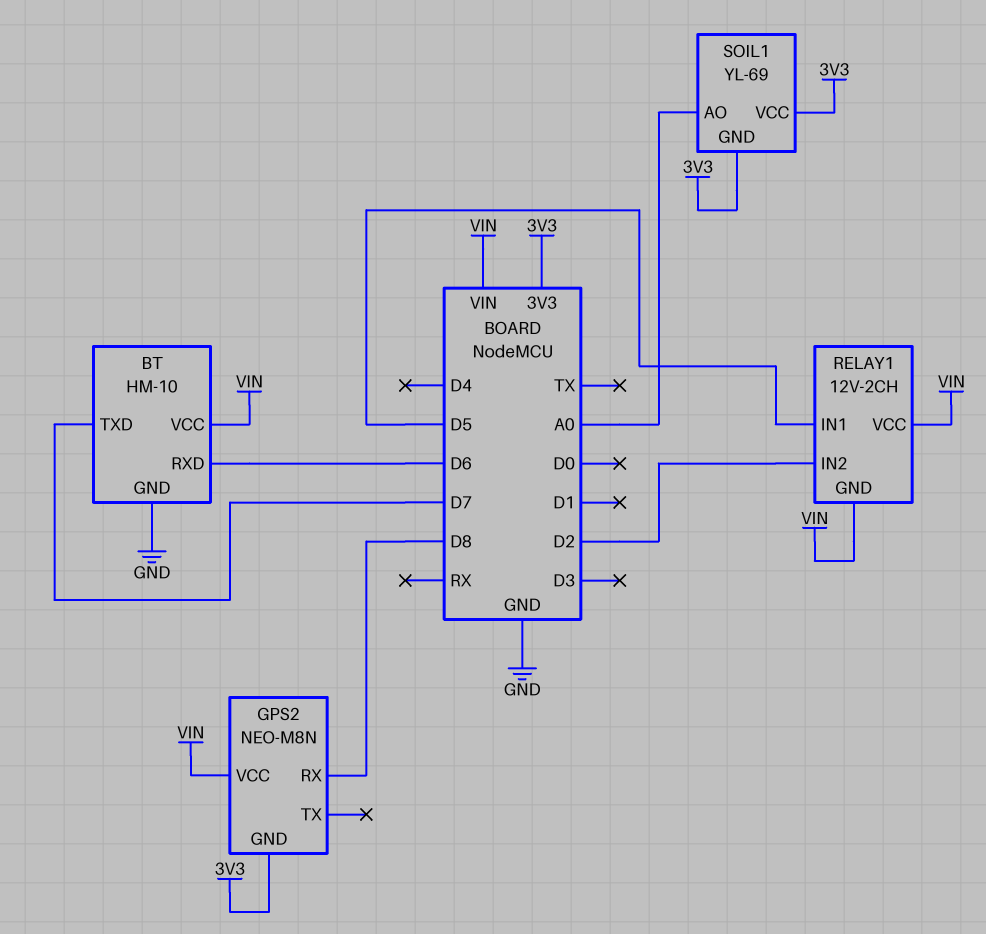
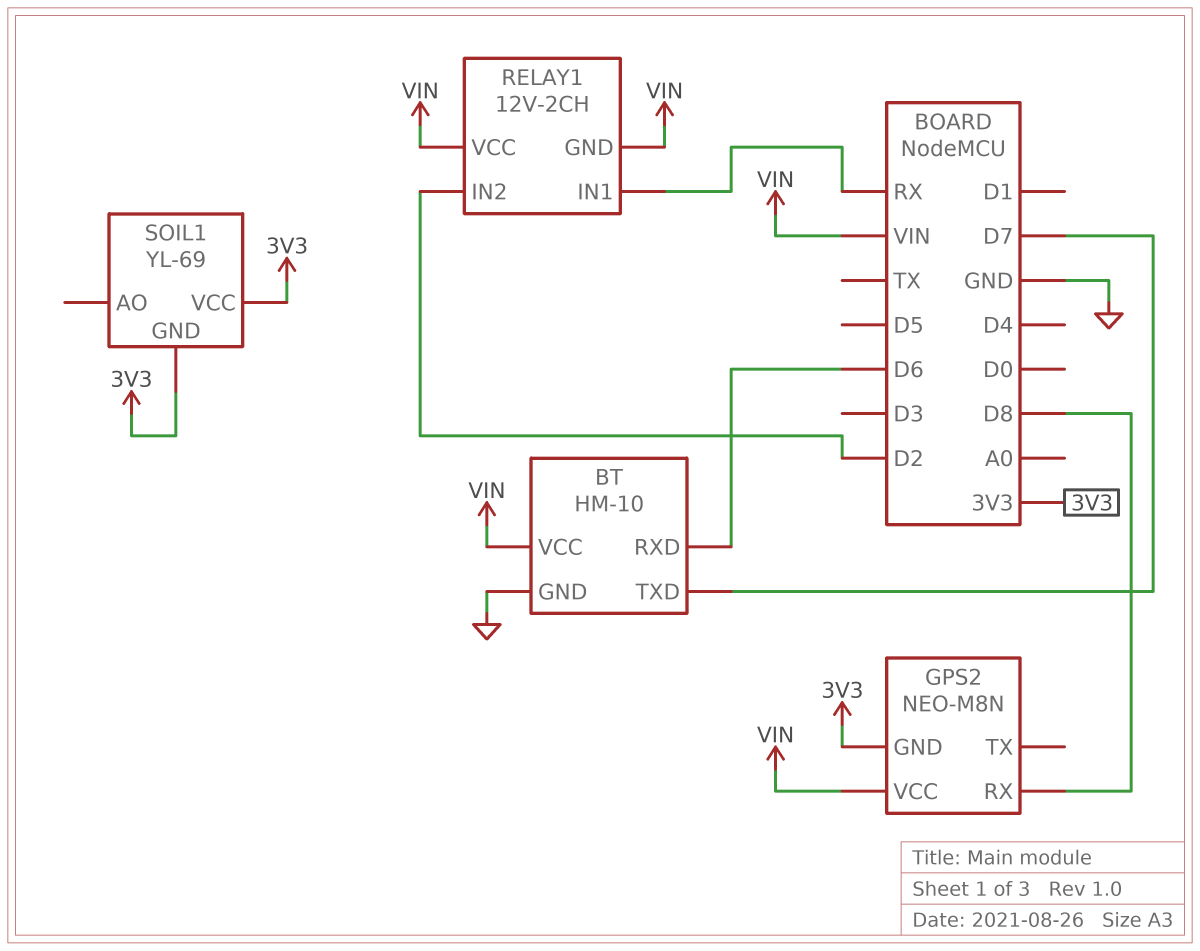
RELAY1 pin IN1: D5 -> RX
SOIL1 pin AO: A0 -> none

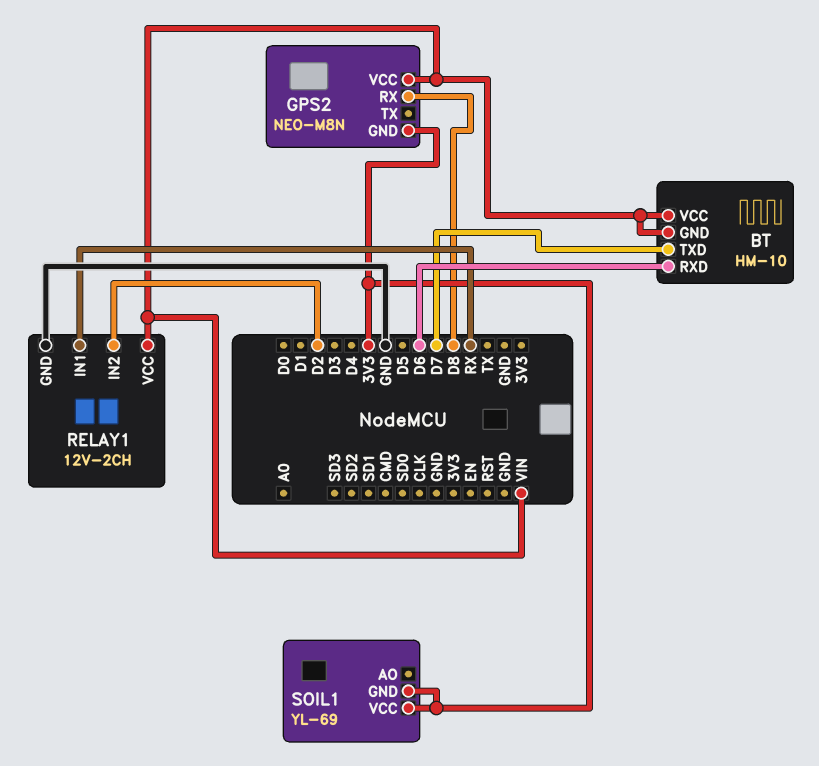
BT pin GND: GND -> VIN
RELAY1 pin GND: VIN -> GND

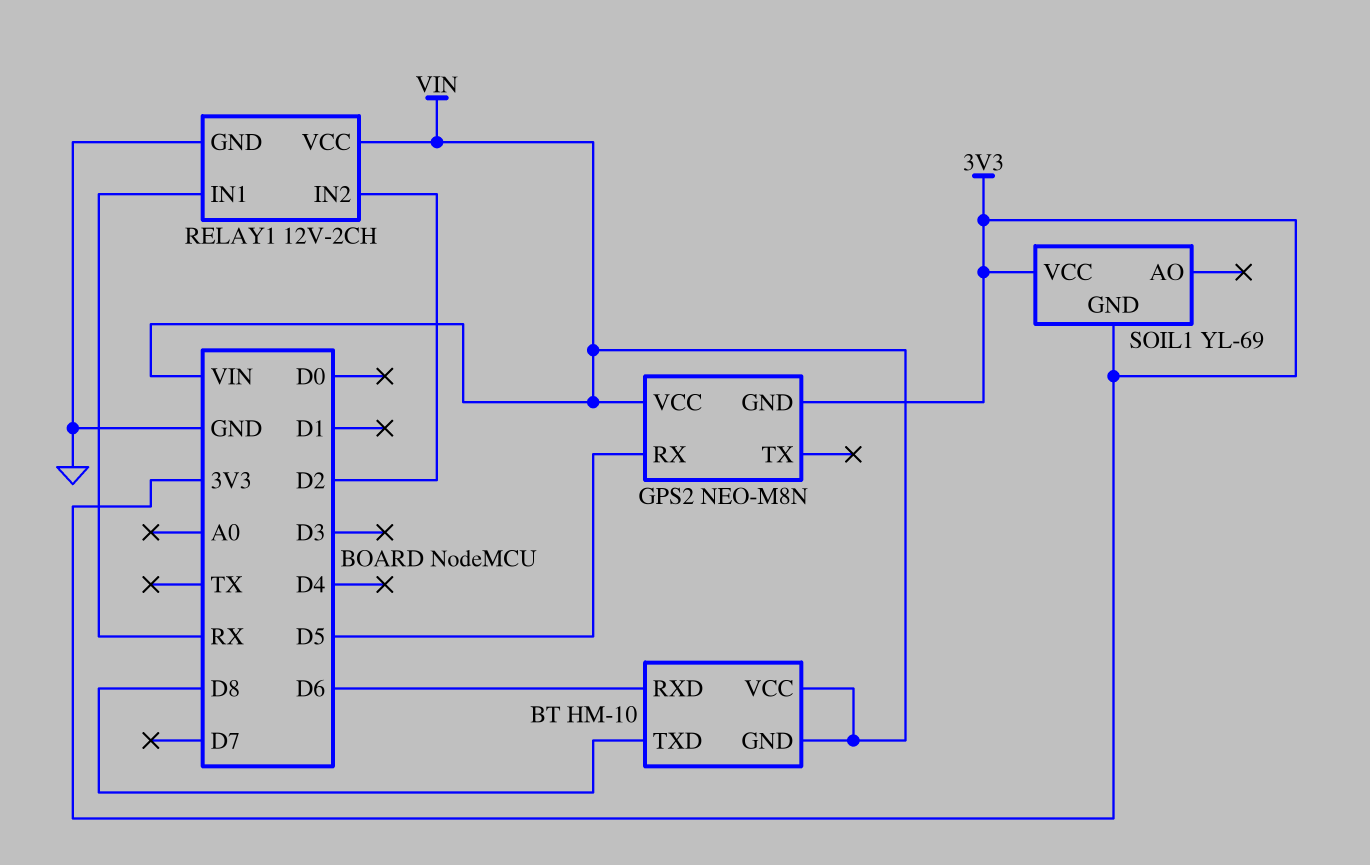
BT pin TXD: D7 -> D8
GPS2 pin RX: D8 -> D5

